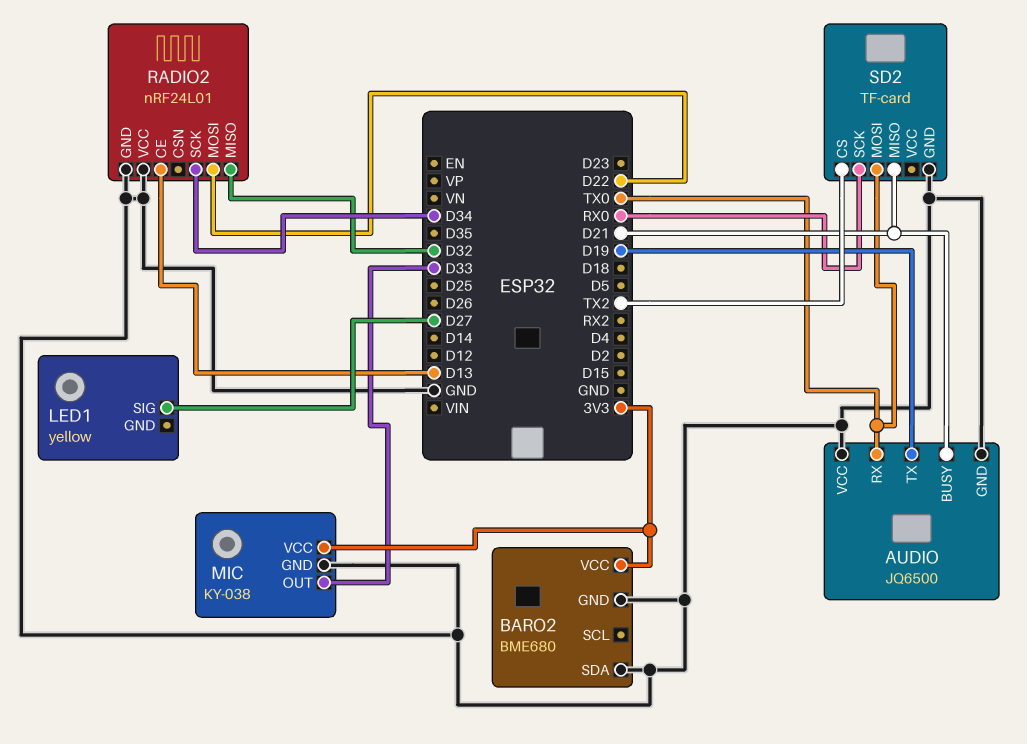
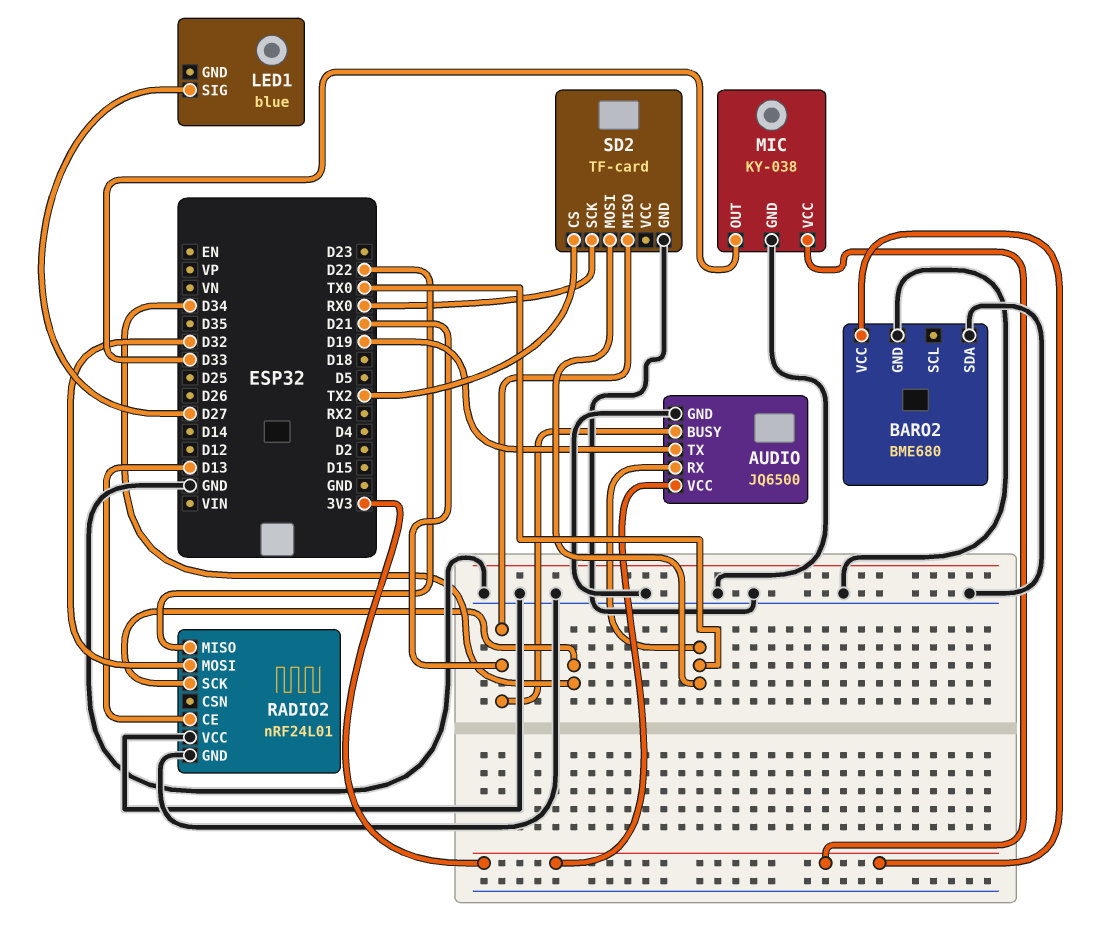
AUDIO pin VCC: GND -> 3V3
LED1: yellow -> blue
RADIO2 pin MISO: D32 -> D22
RADIO2 pin MOSI: D22 -> D32

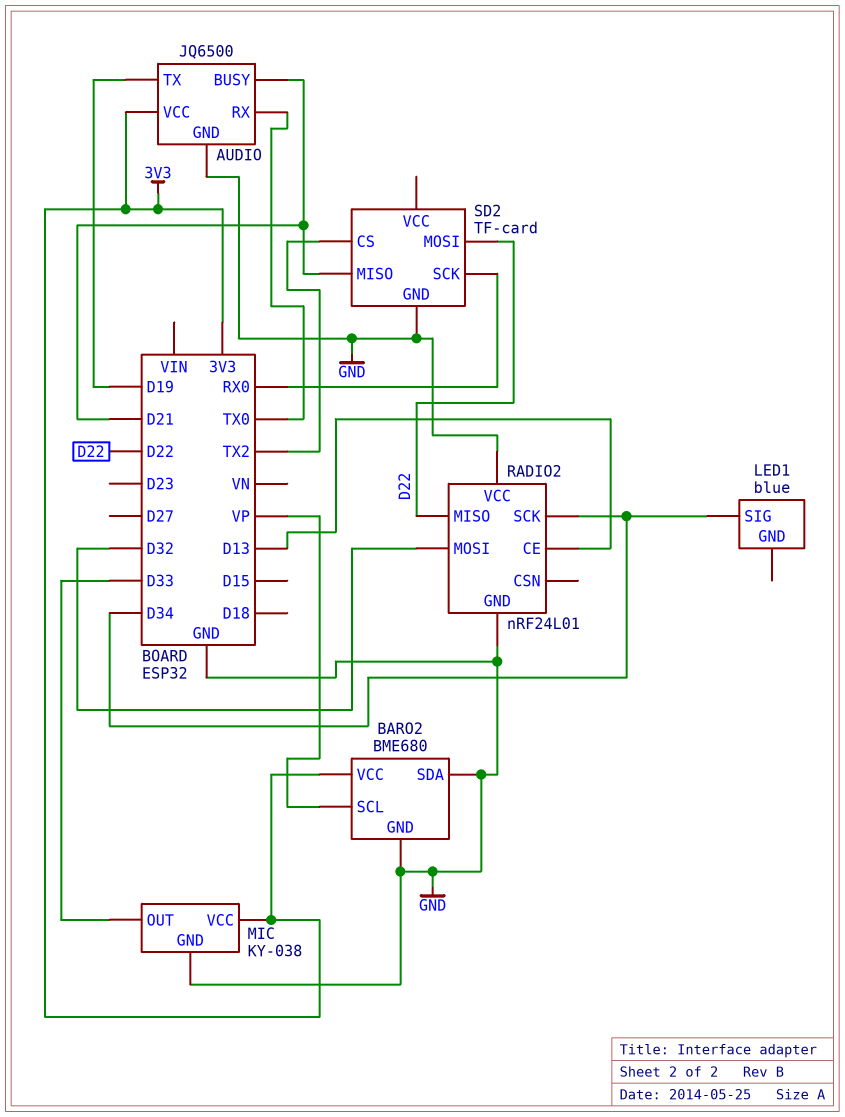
BARO2 pin SCL: none -> VP
LED1 pin SIG: D27 -> D34
SD2 pin MOSI: TX0 -> D22

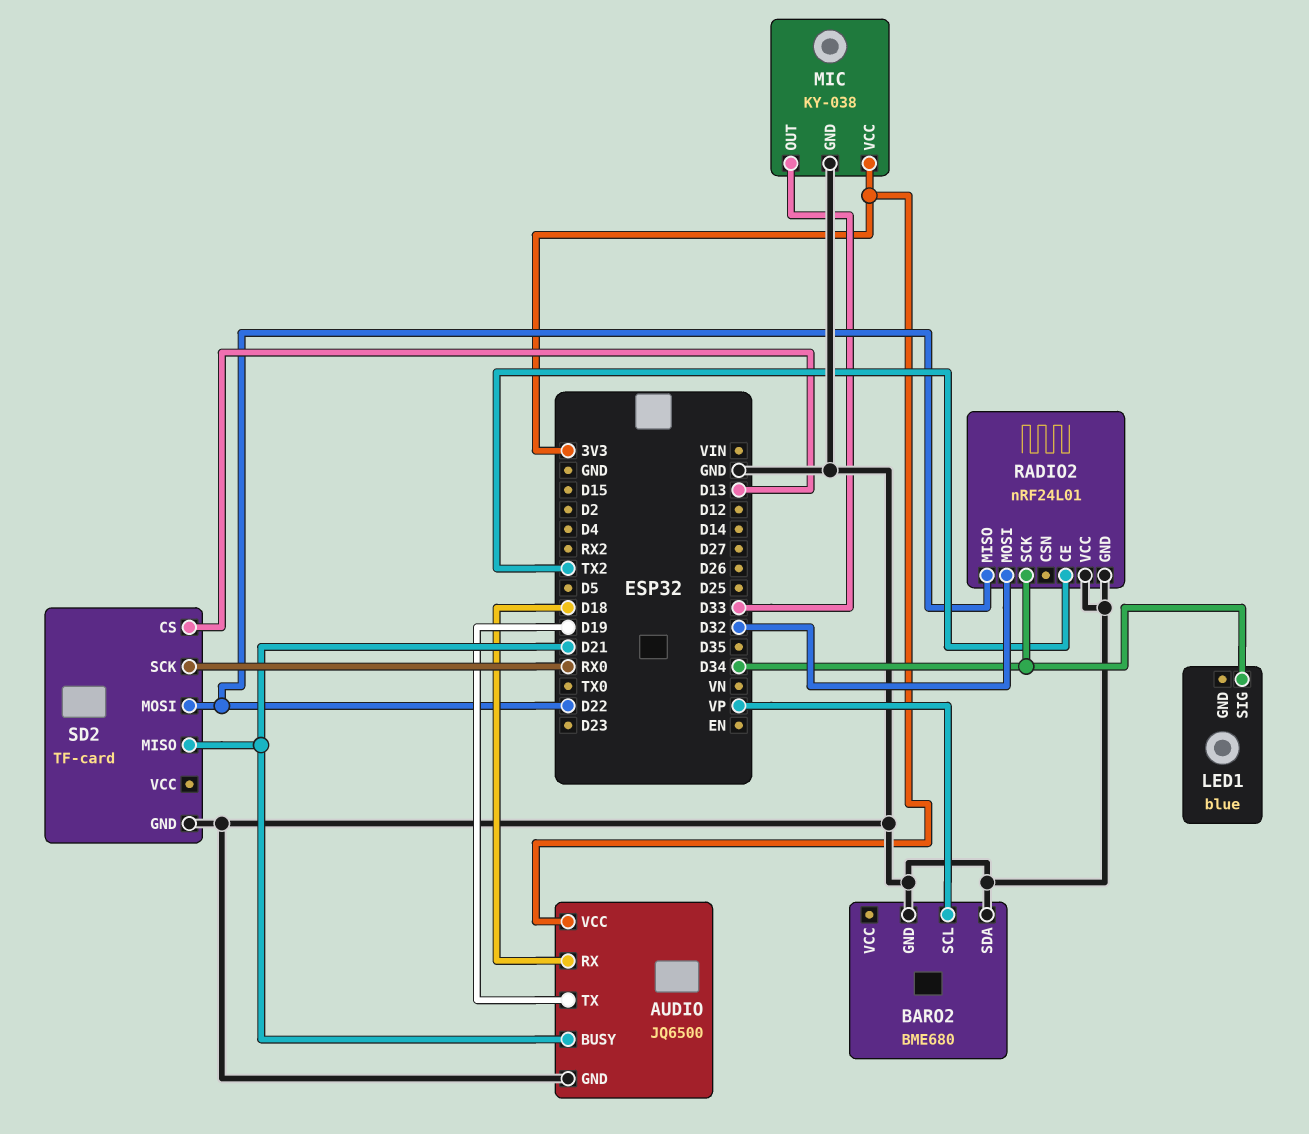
AUDIO pin RX: TX0 -> D18
BARO2 pin VCC: 3V3 -> none
RADIO2 pin CE: D13 -> TX2
SD2 pin CS: TX2 -> D13

